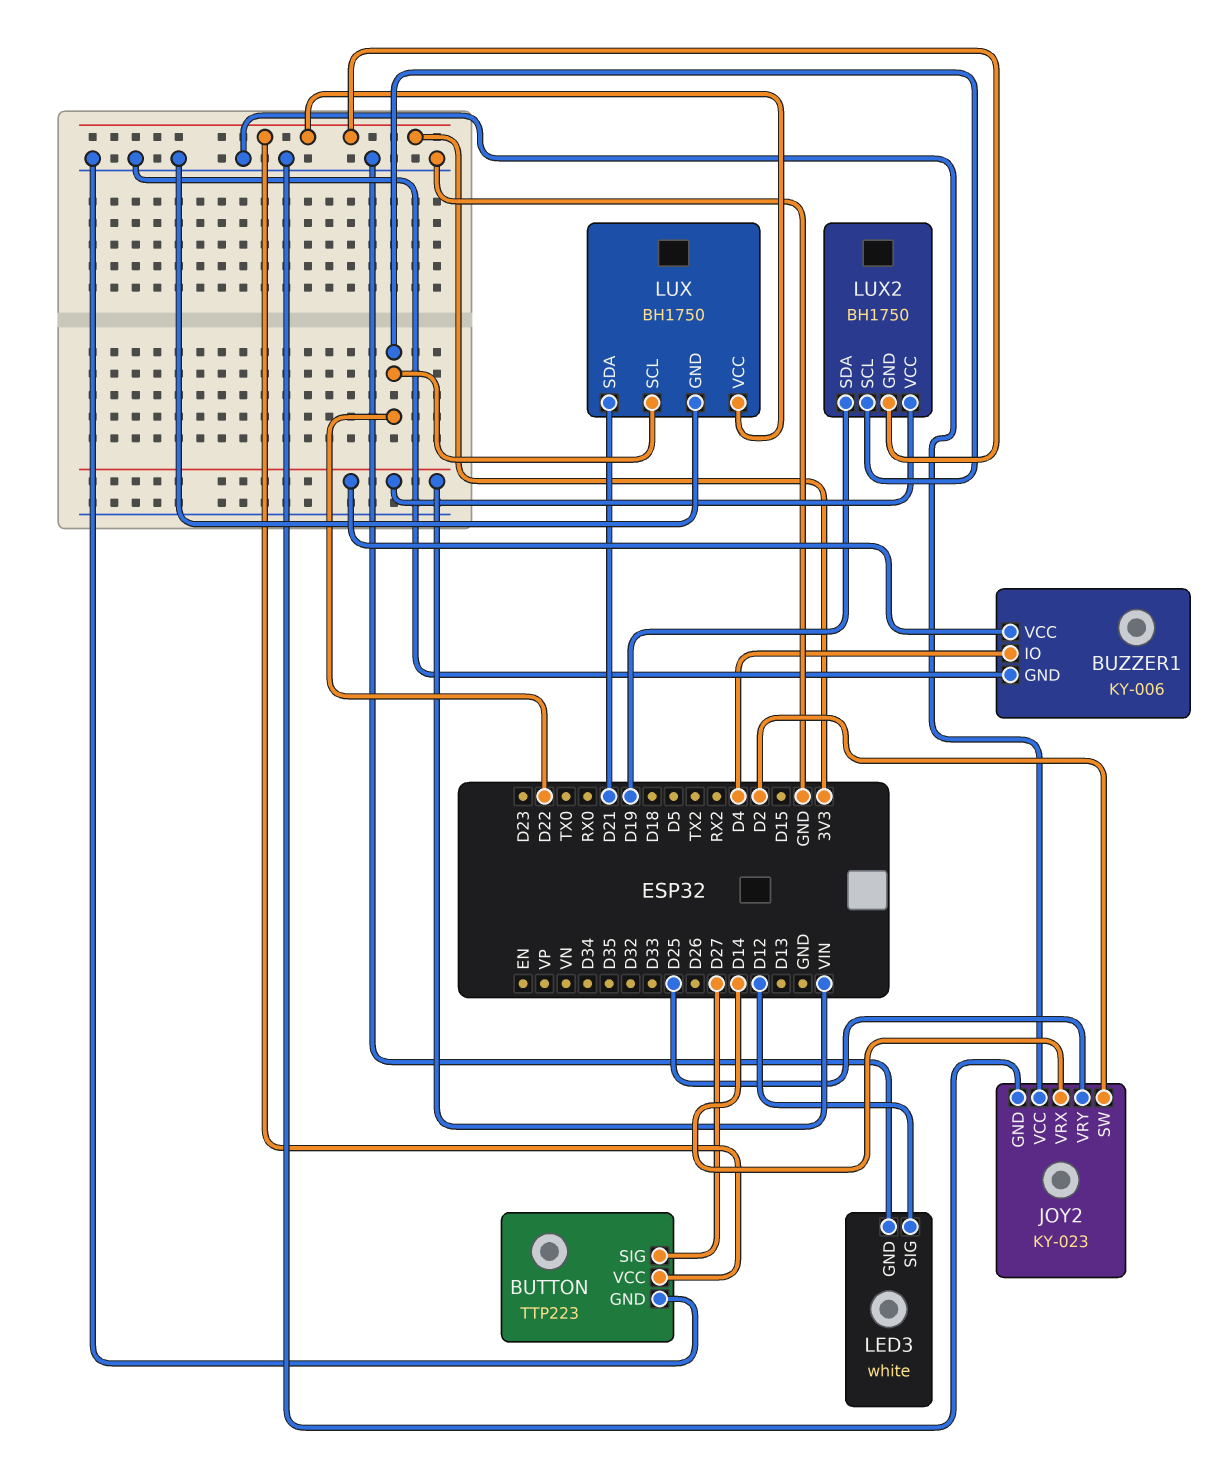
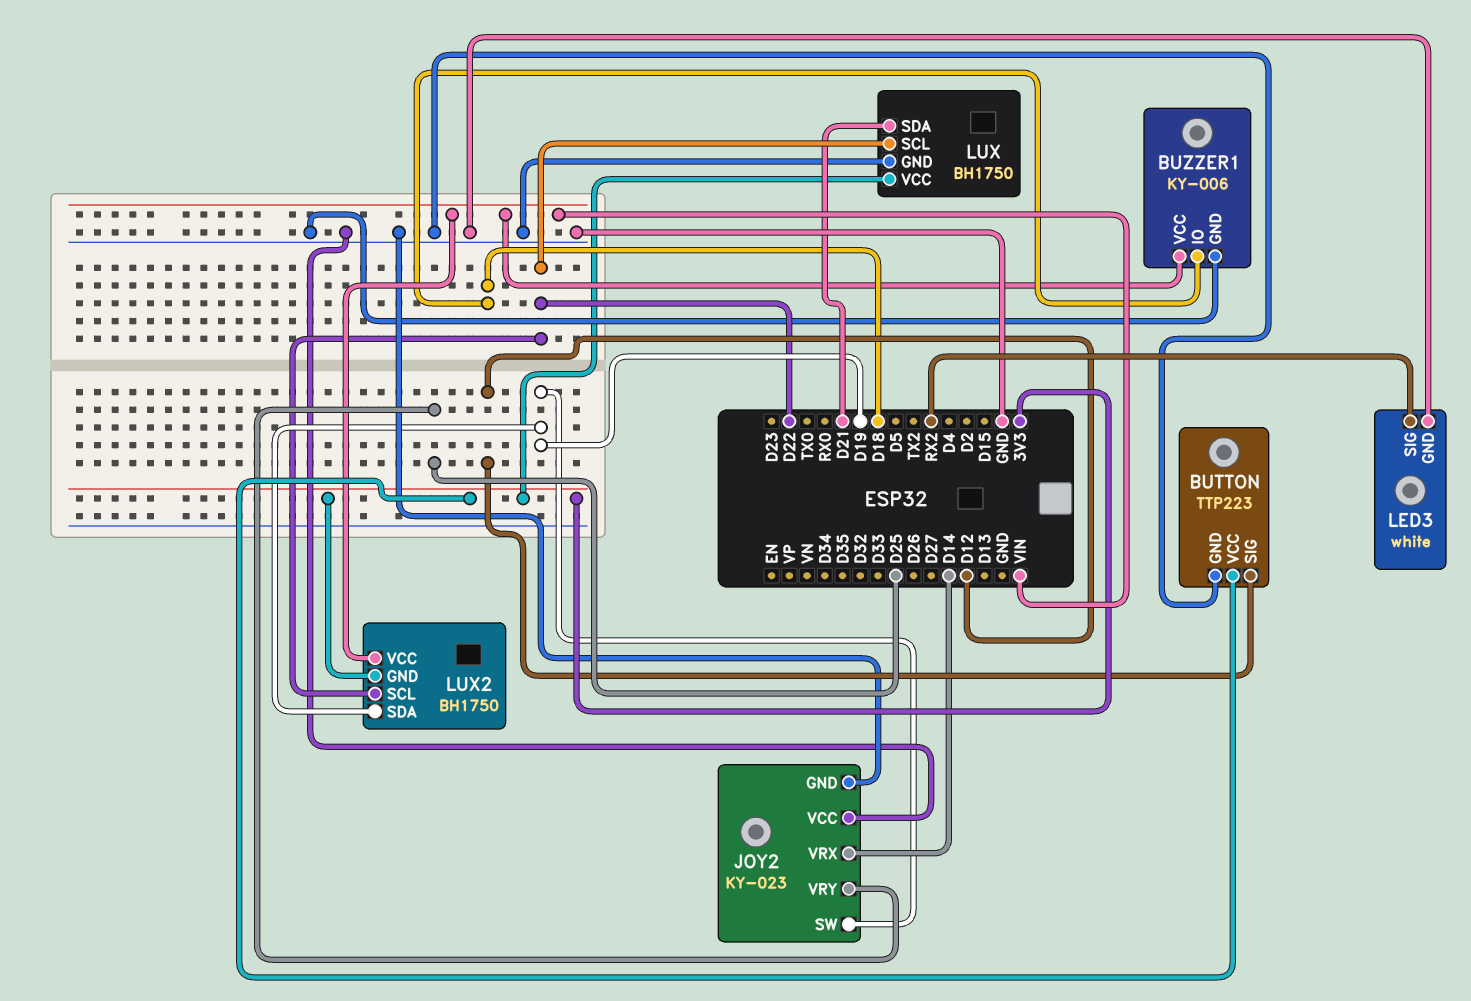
BUTTON pin SIG: D27 -> D12
BUZZER1 pin IO: D4 -> D18
JOY2 pin SW: D2 -> D19
LED3 pin SIG: D12 -> RX2

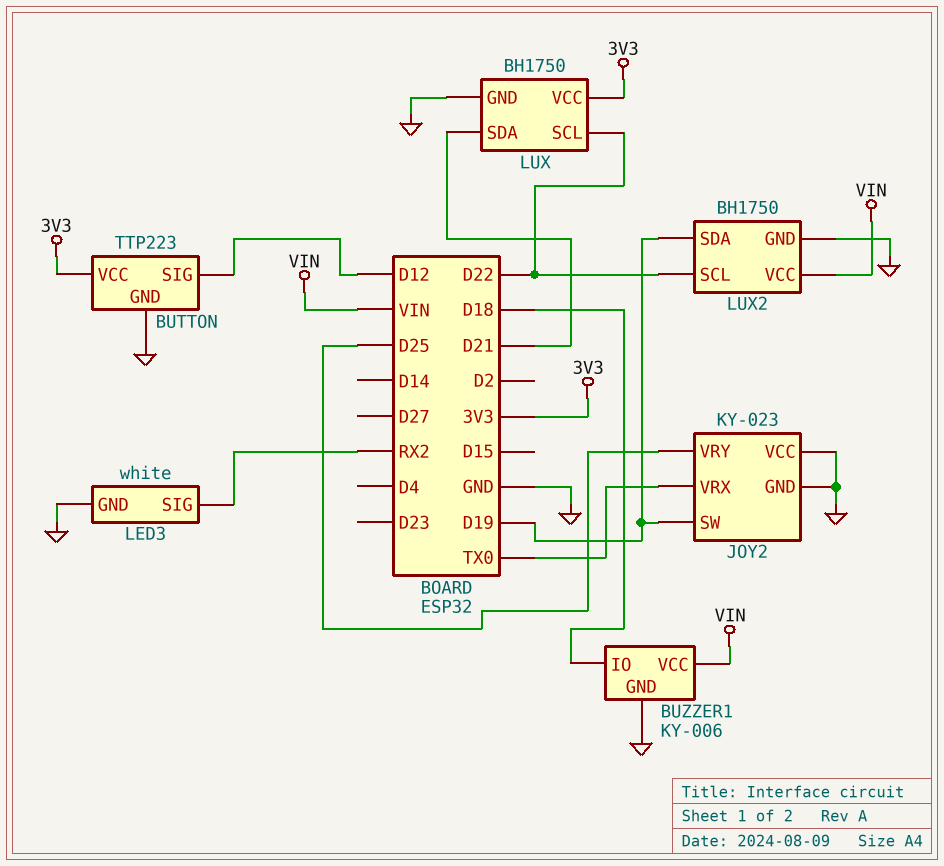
JOY2 pin VRX: D14 -> TX0
LUX2 pin GND: 3V3 -> GND

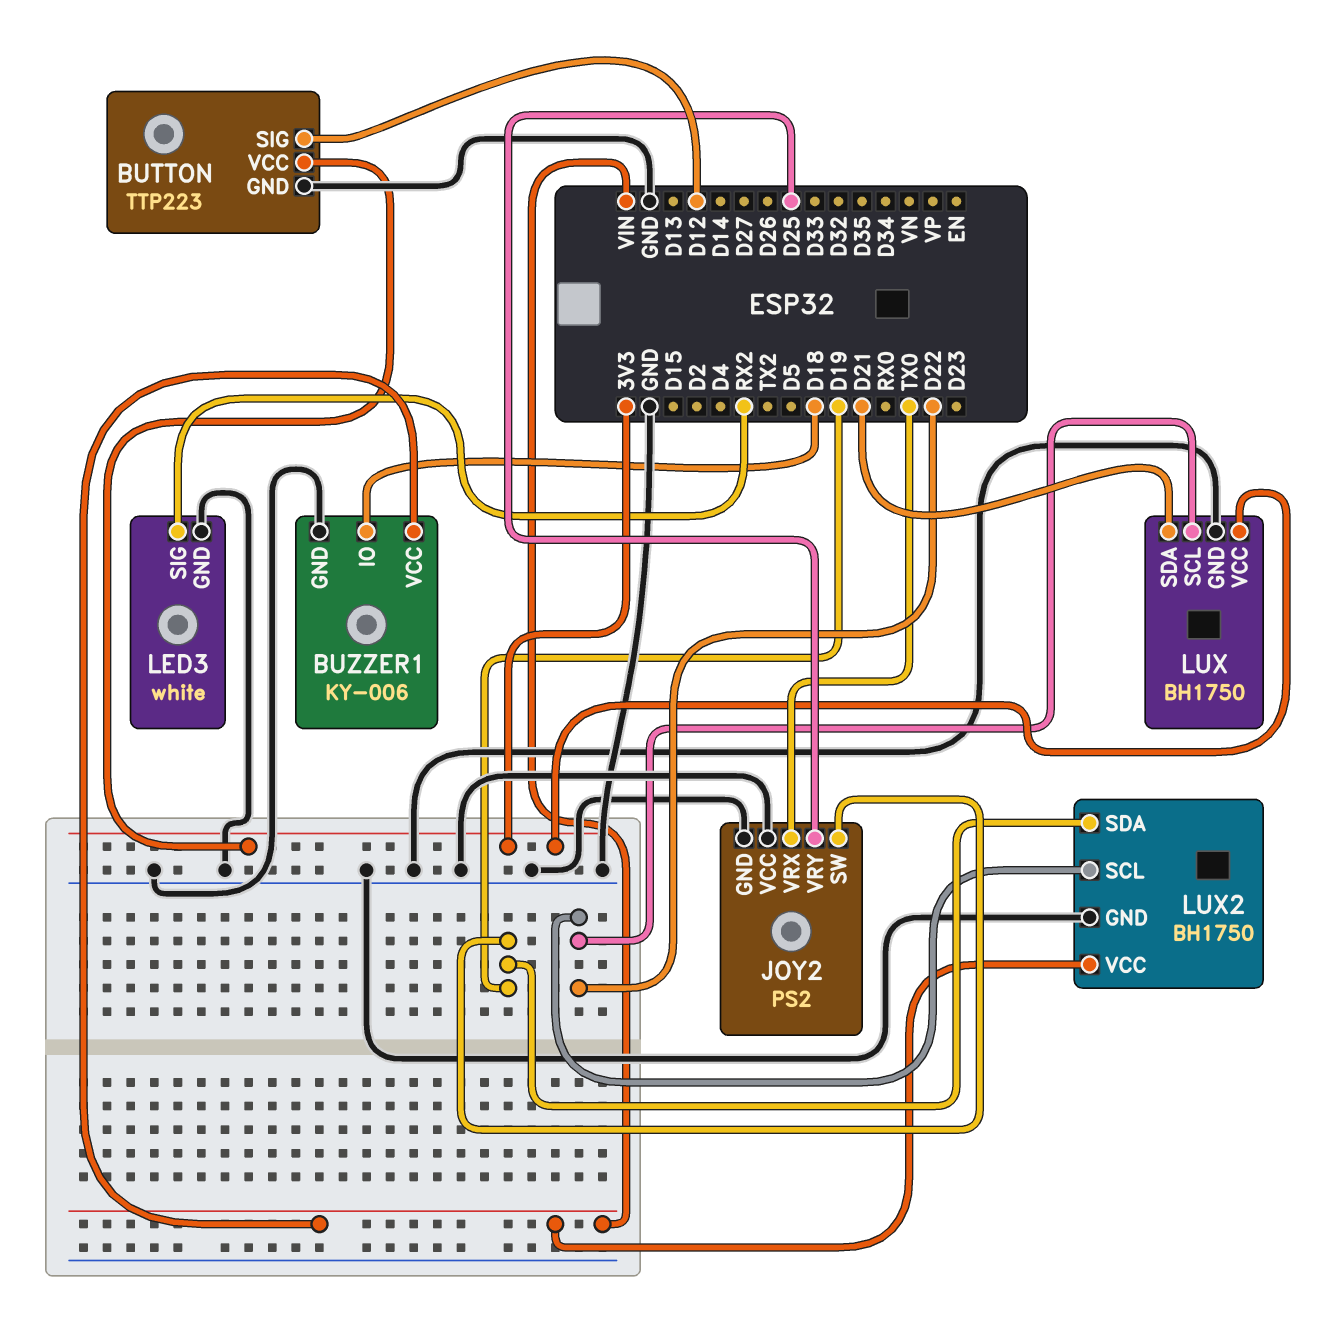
JOY2: KY-023 -> PS2

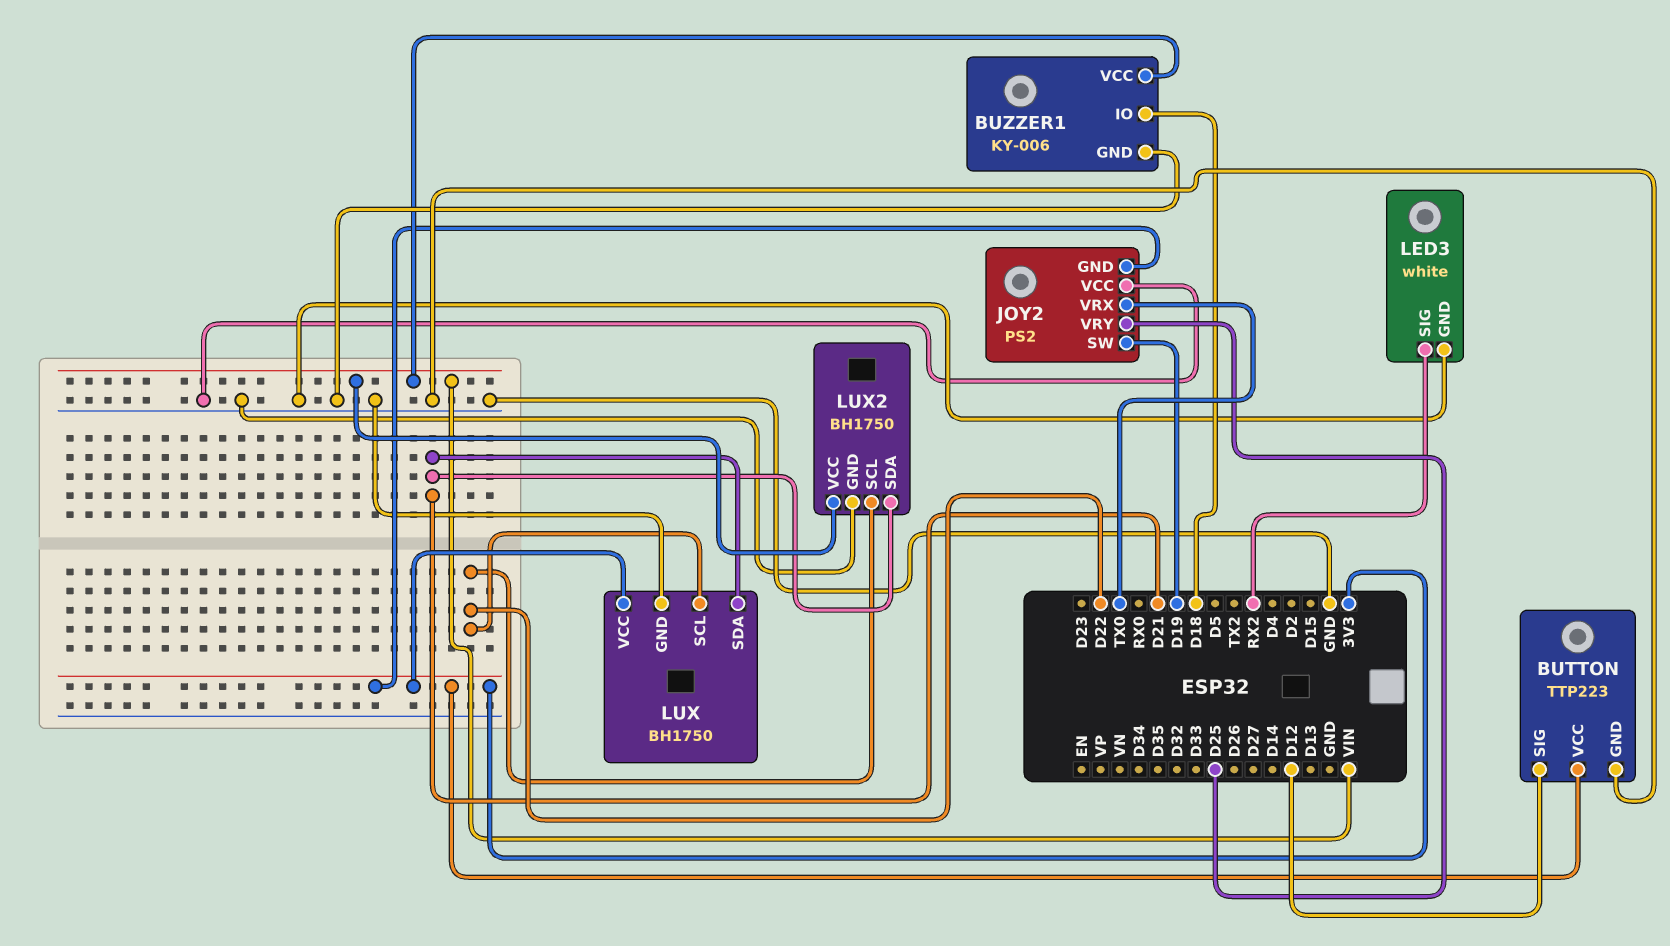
JOY2 pin GND: GND -> 3V3
LUX2 pin SDA: D19 -> D21

